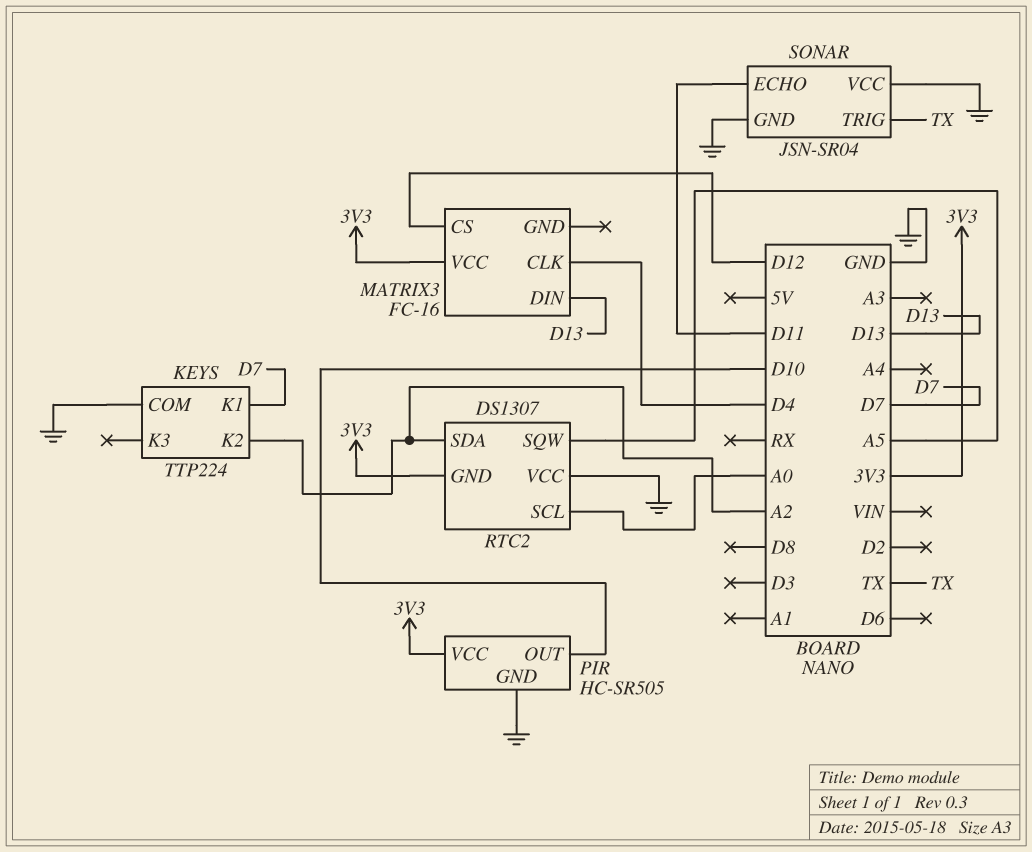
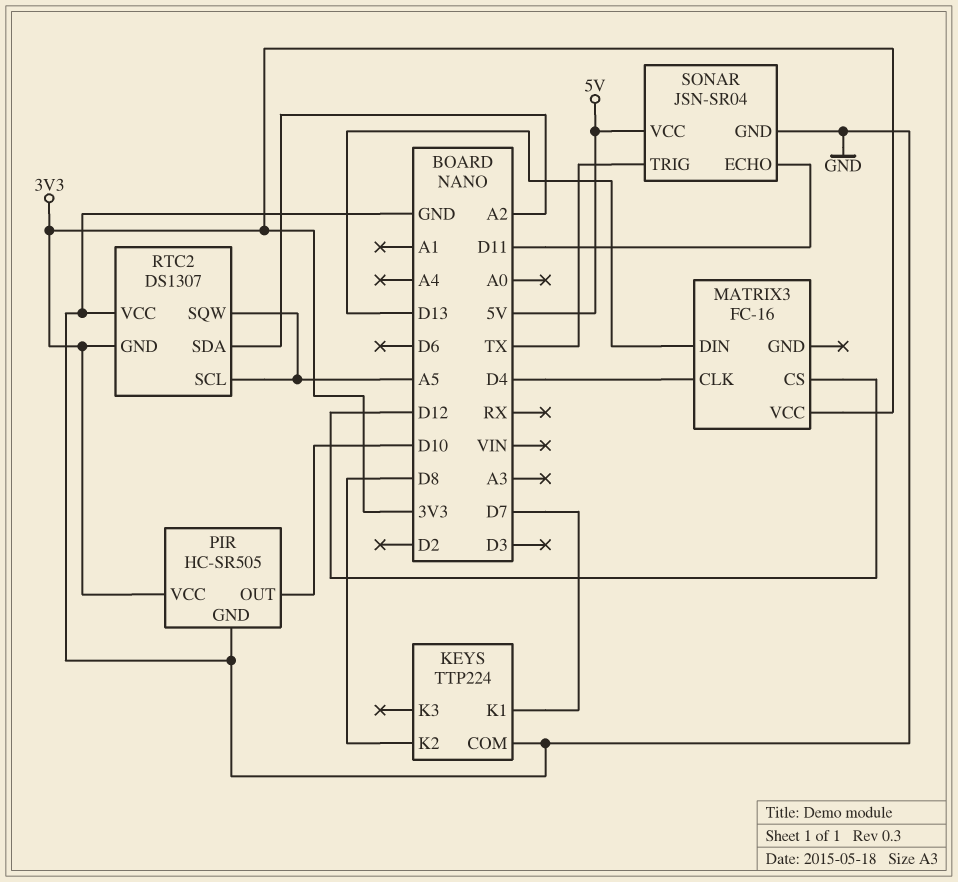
KEYS pin K2: A2 -> D8
RTC2 pin SCL: A0 -> A5
SONAR pin VCC: GND -> 5V

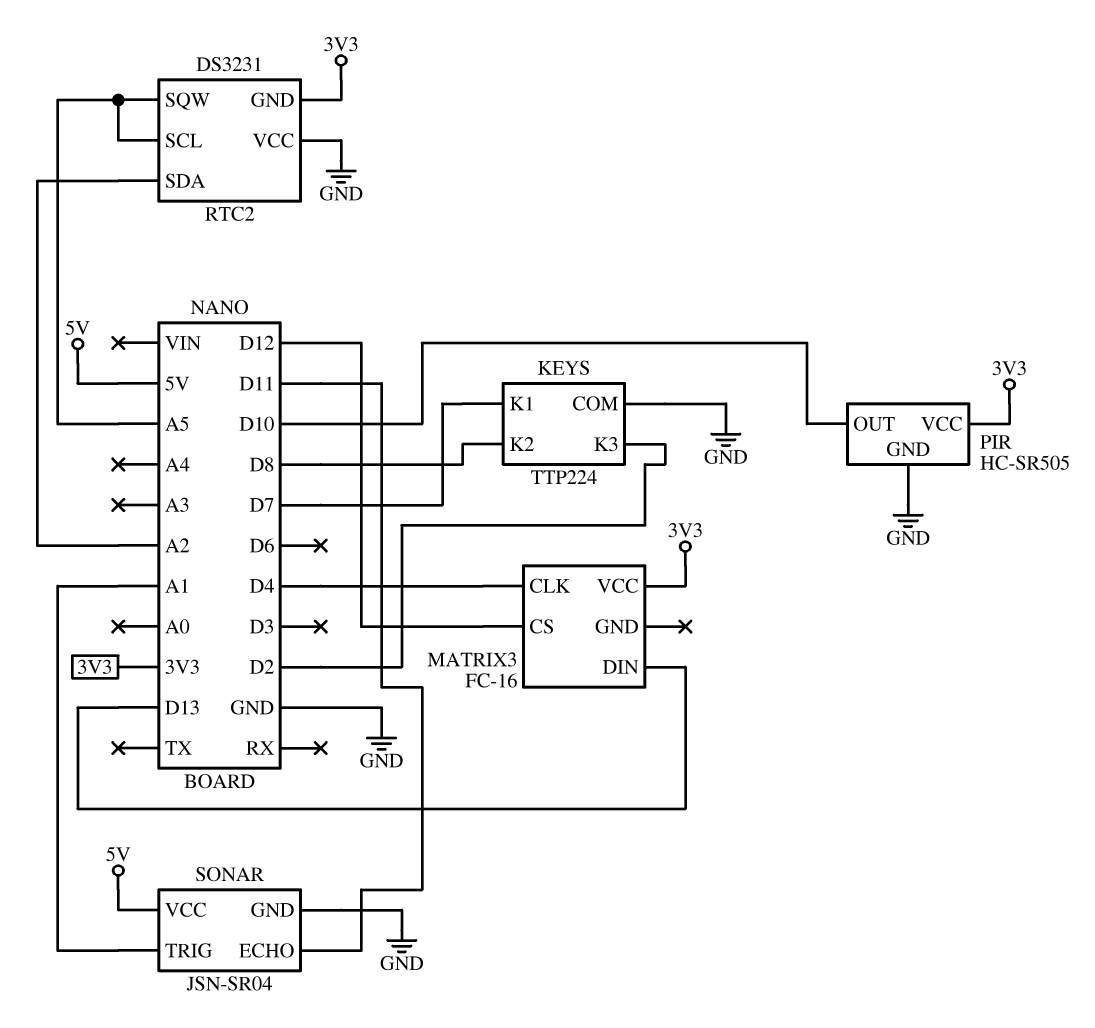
KEYS pin K3: none -> D2
RTC2: DS1307 -> DS3231
SONAR pin TRIG: TX -> A1

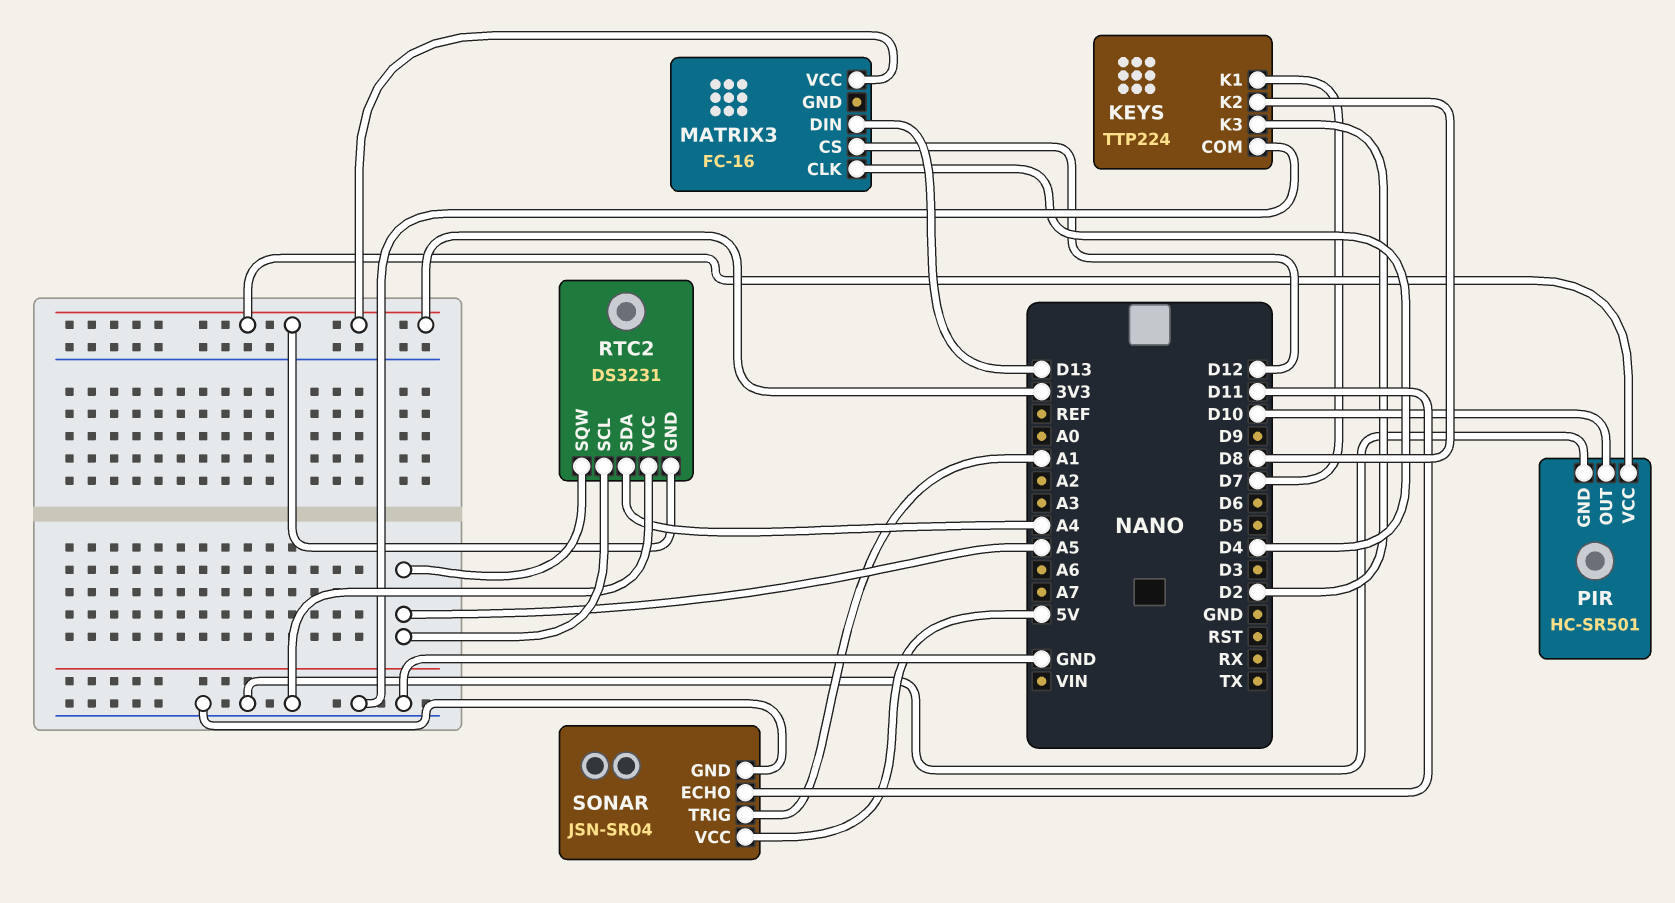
PIR: HC-SR505 -> HC-SR501
RTC2 pin SDA: A2 -> A4

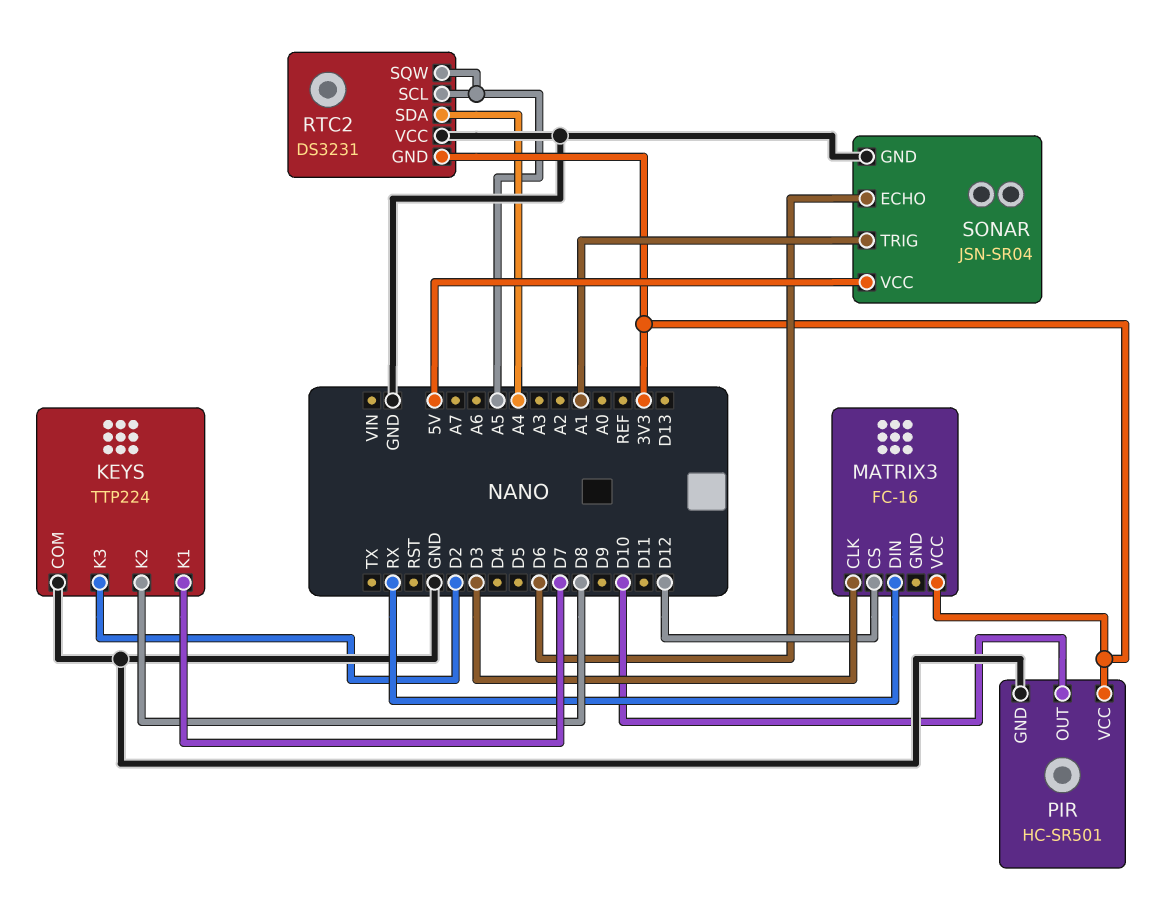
MATRIX3 pin CLK: D4 -> D3
MATRIX3 pin DIN: D13 -> RX
SONAR pin ECHO: D11 -> D6

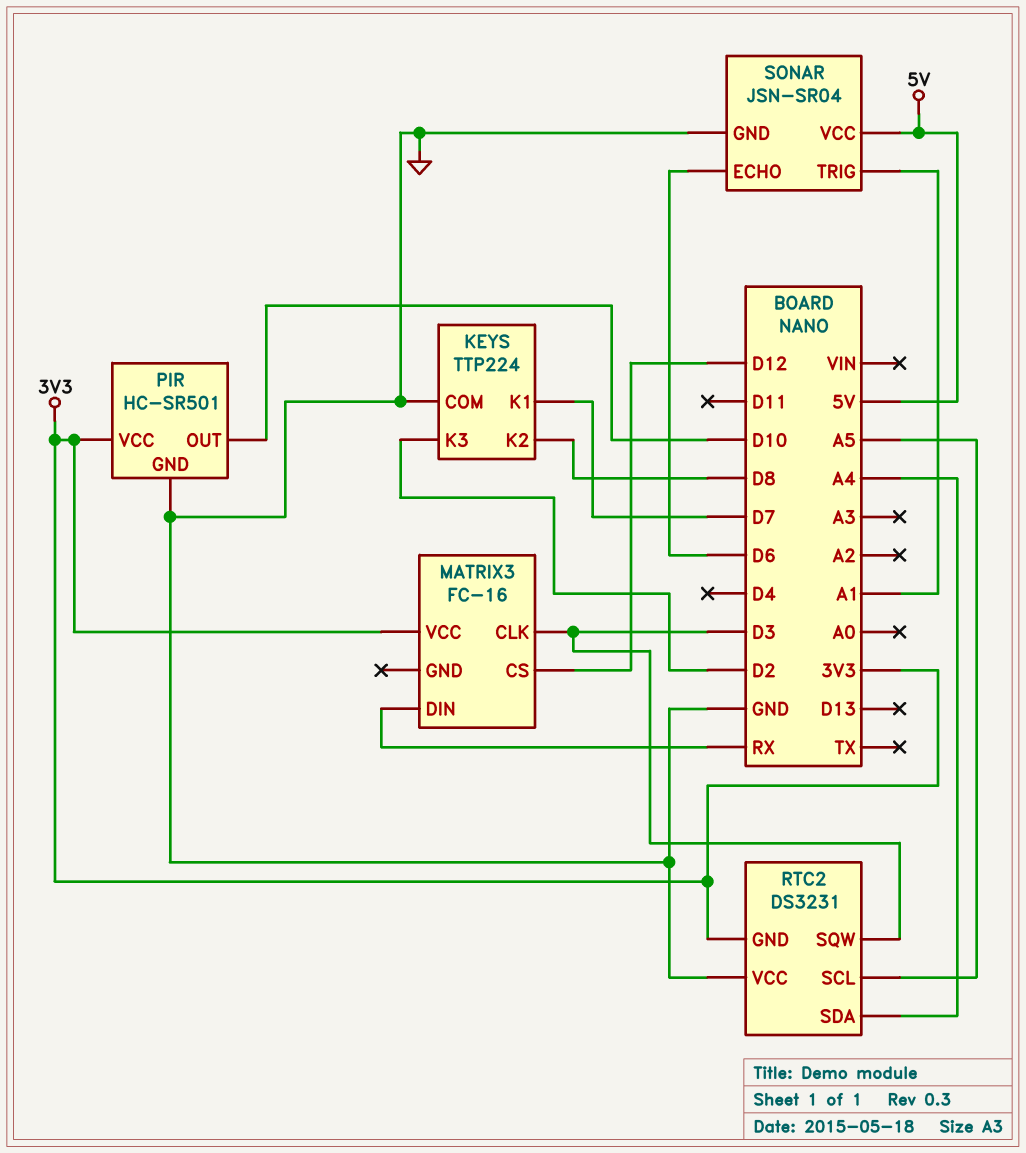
RTC2 pin SQW: A5 -> D3

